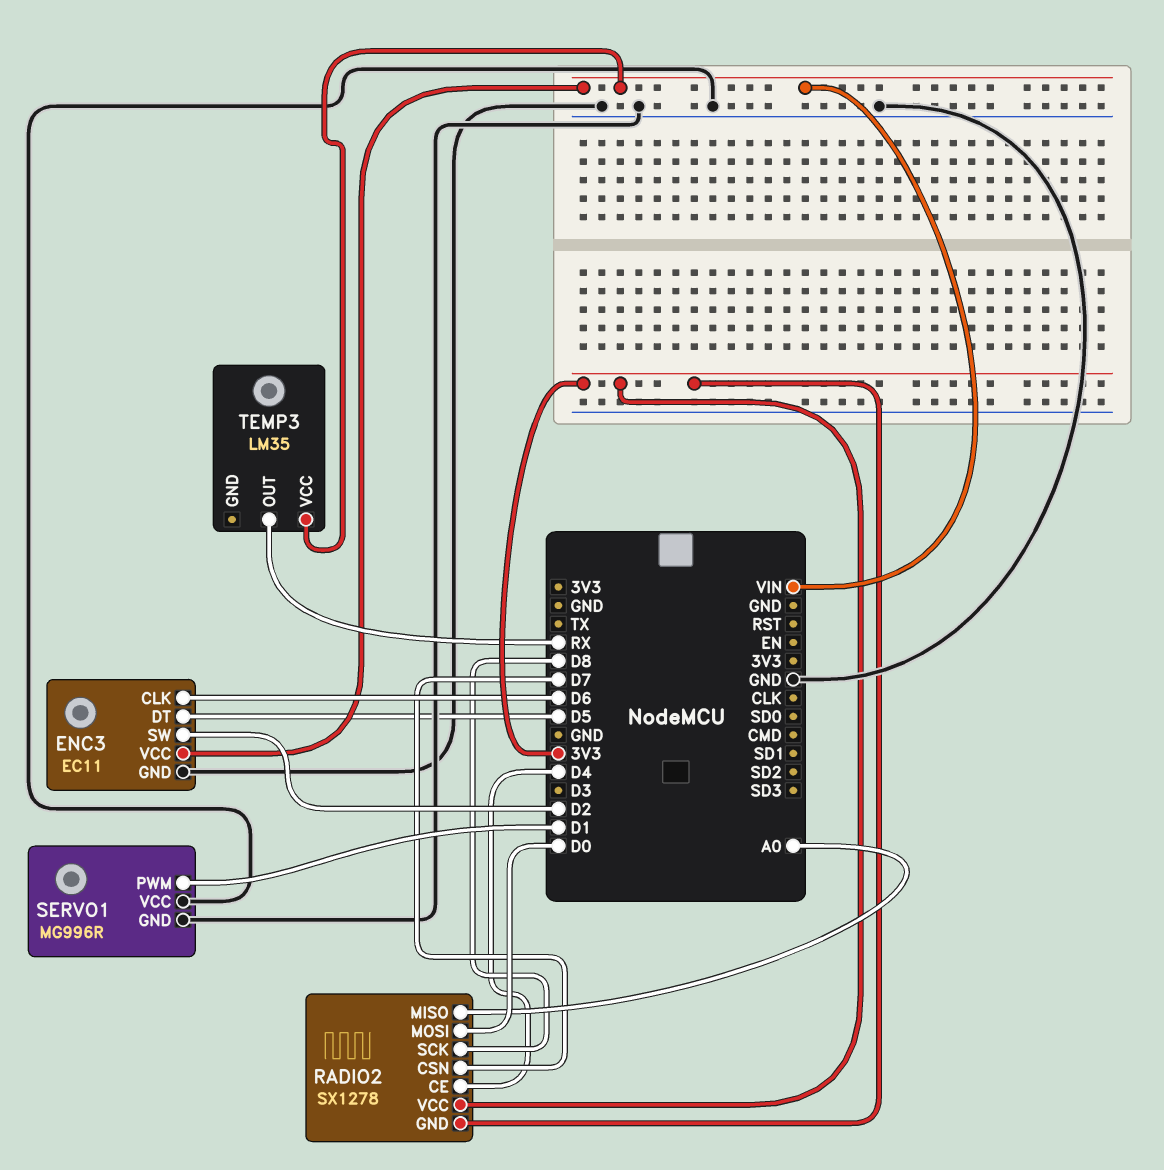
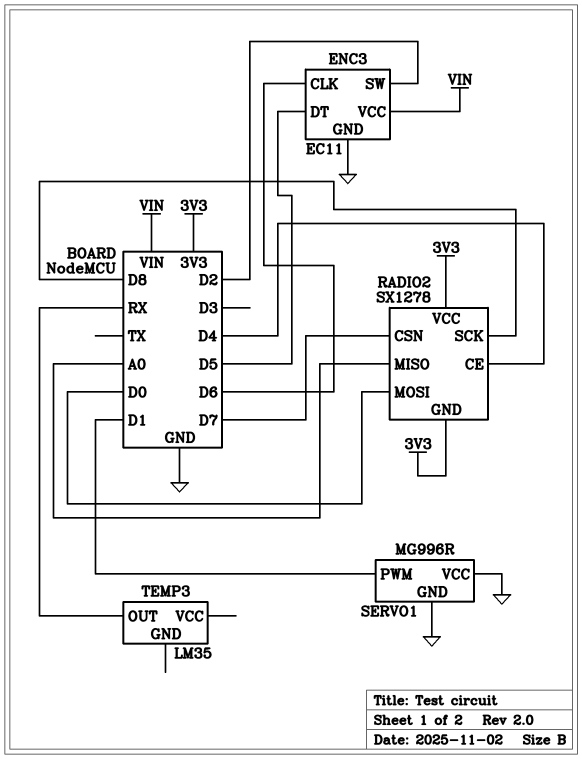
TEMP3 pin VCC: VIN -> none

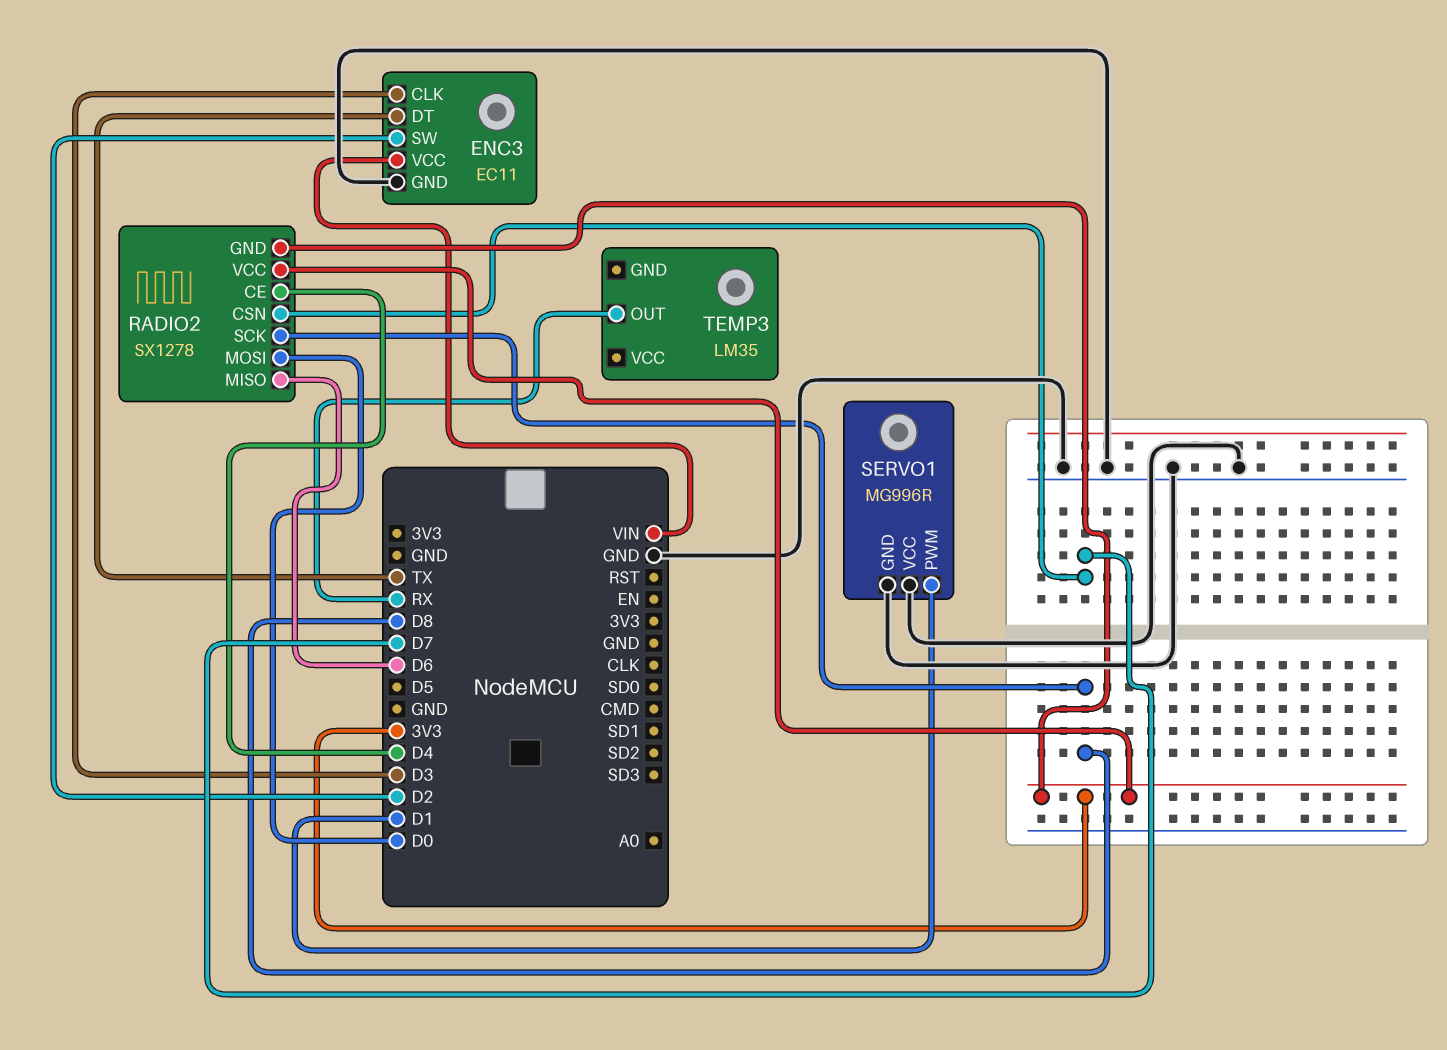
ENC3 pin CLK: D6 -> D3
ENC3 pin DT: D5 -> TX
RADIO2 pin MISO: A0 -> D6

